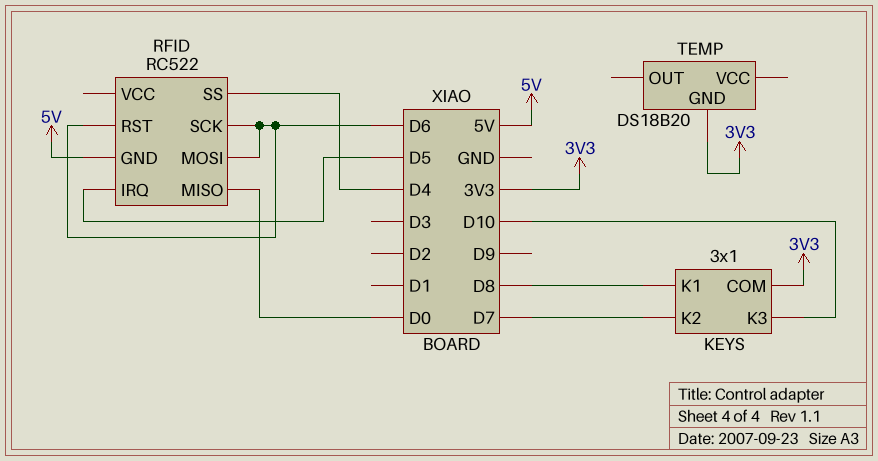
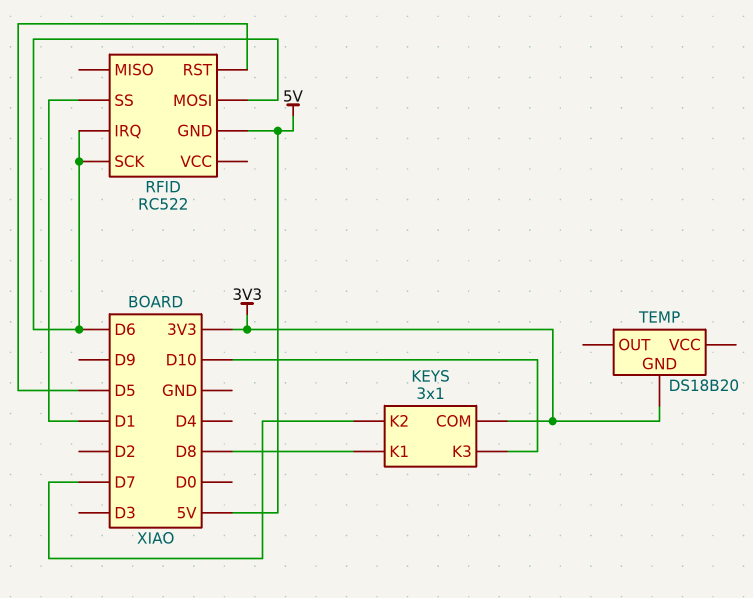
RFID pin IRQ: D5 -> D6
RFID pin MISO: D0 -> none
RFID pin RST: D6 -> D5
RFID pin SS: D4 -> D1

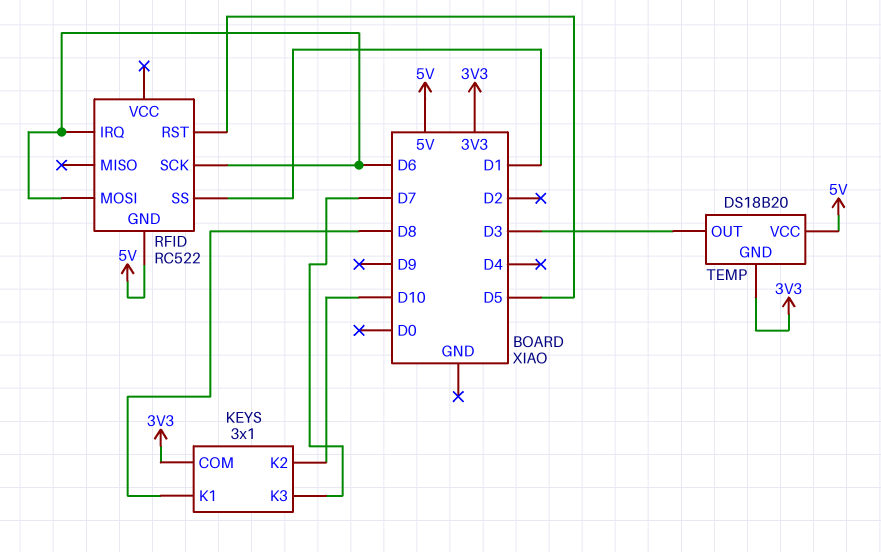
KEYS pin K2: D7 -> D10
KEYS pin K3: D10 -> D7
TEMP pin OUT: none -> D3
TEMP pin VCC: none -> 5V

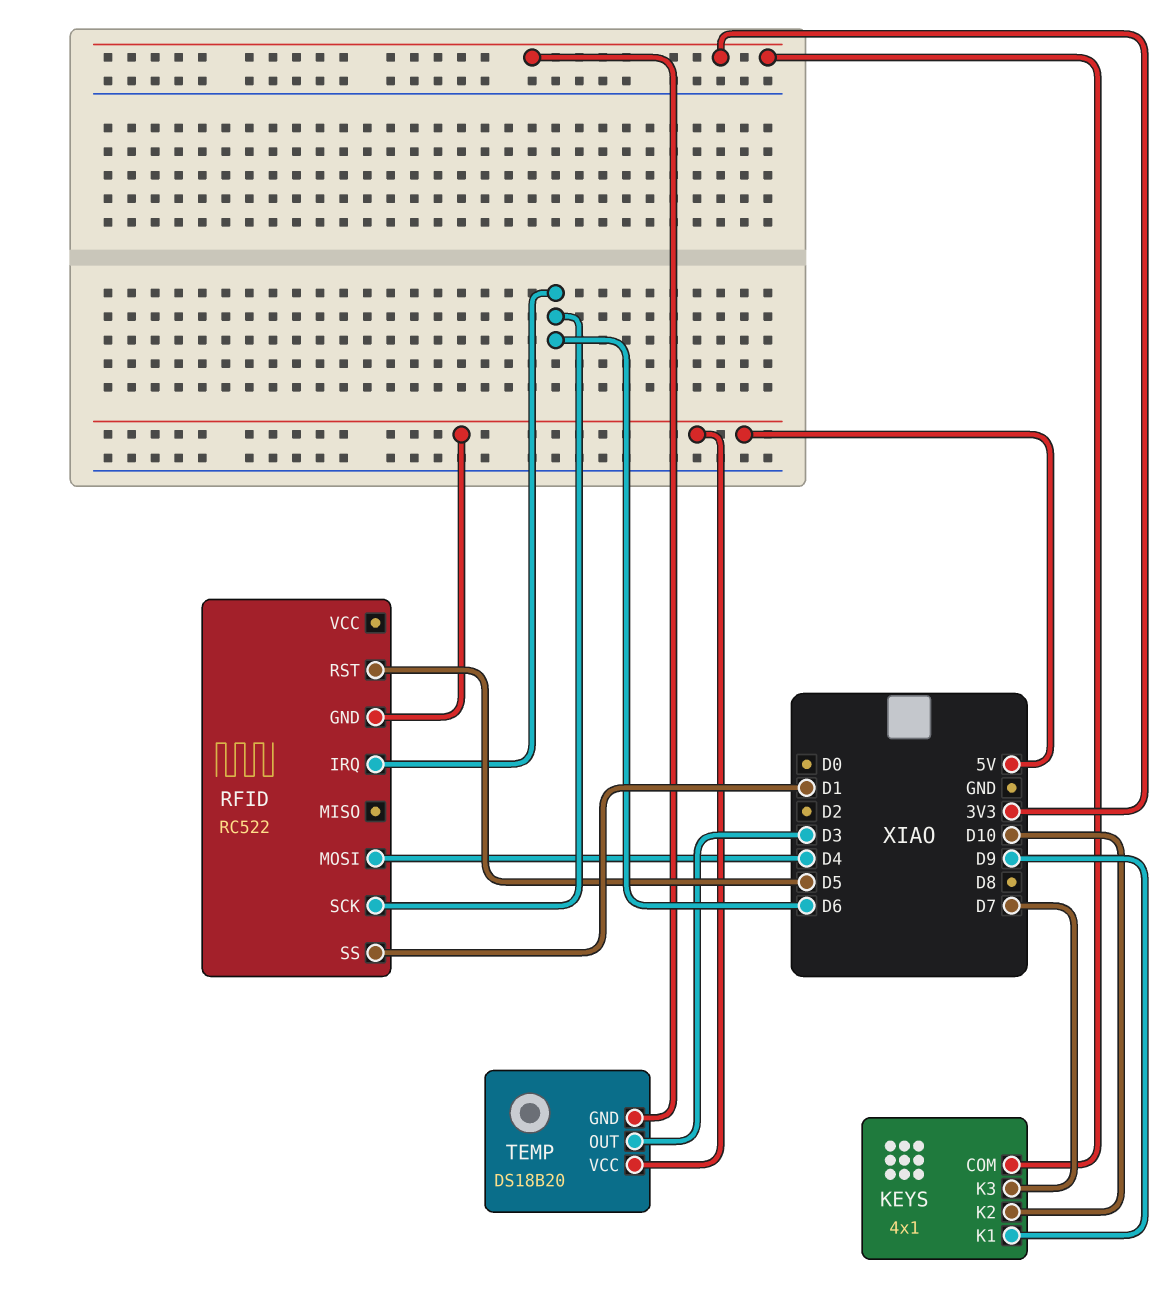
KEYS: 3x1 -> 4x1
KEYS pin K1: D8 -> D9
RFID pin MOSI: D6 -> D4

